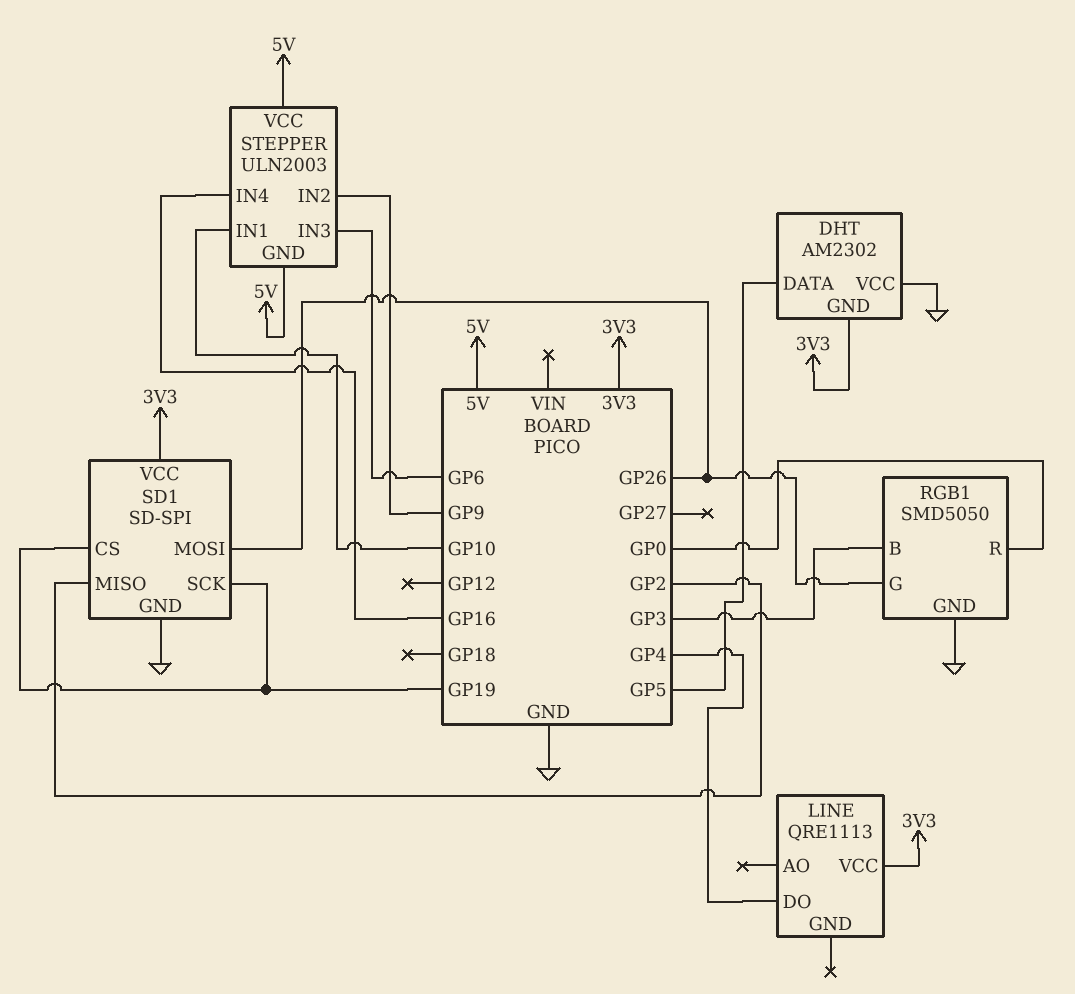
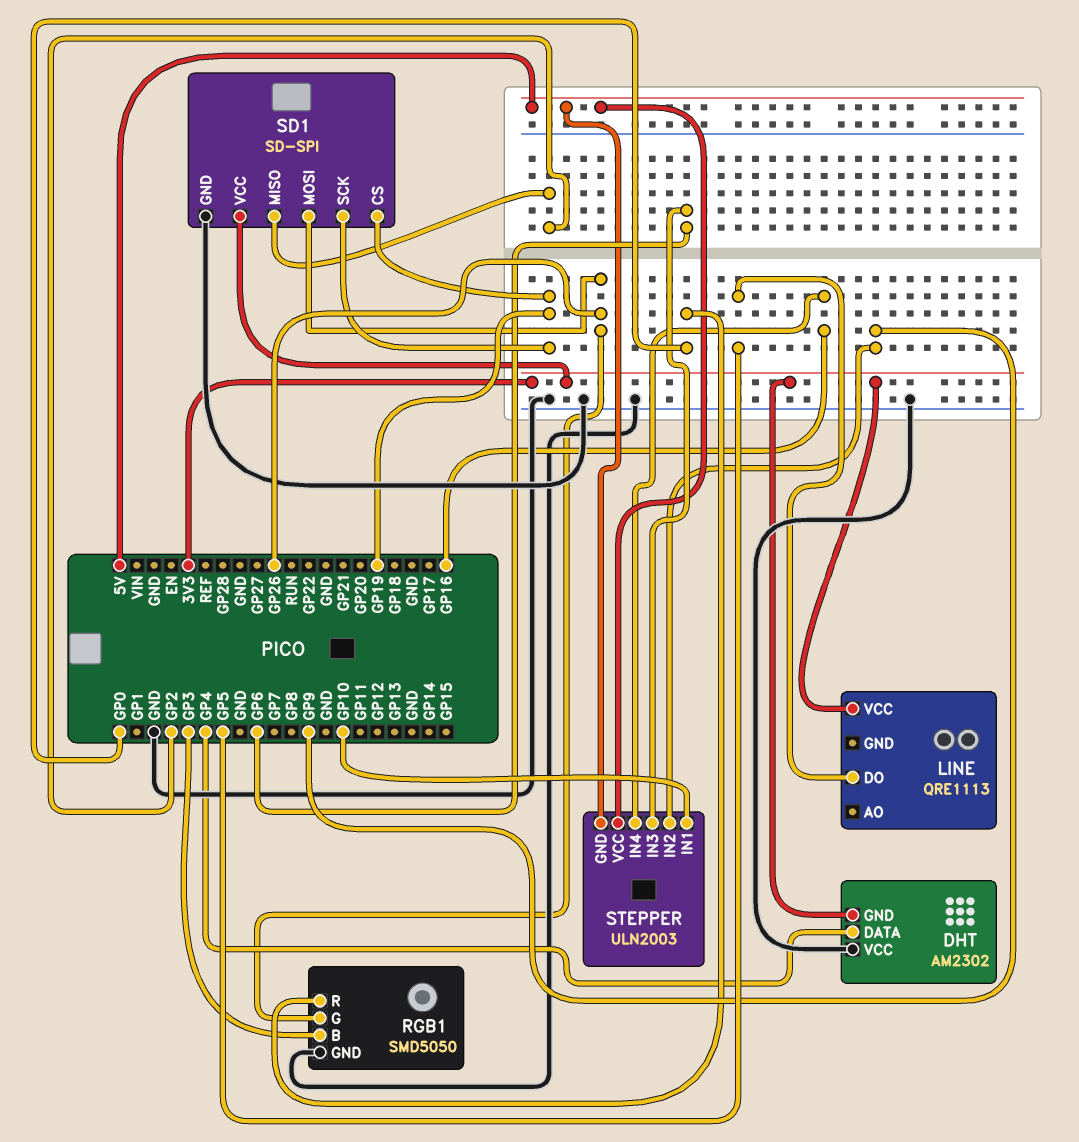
DHT pin DATA: GP5 -> GP4
LINE pin DO: GP4 -> GP5

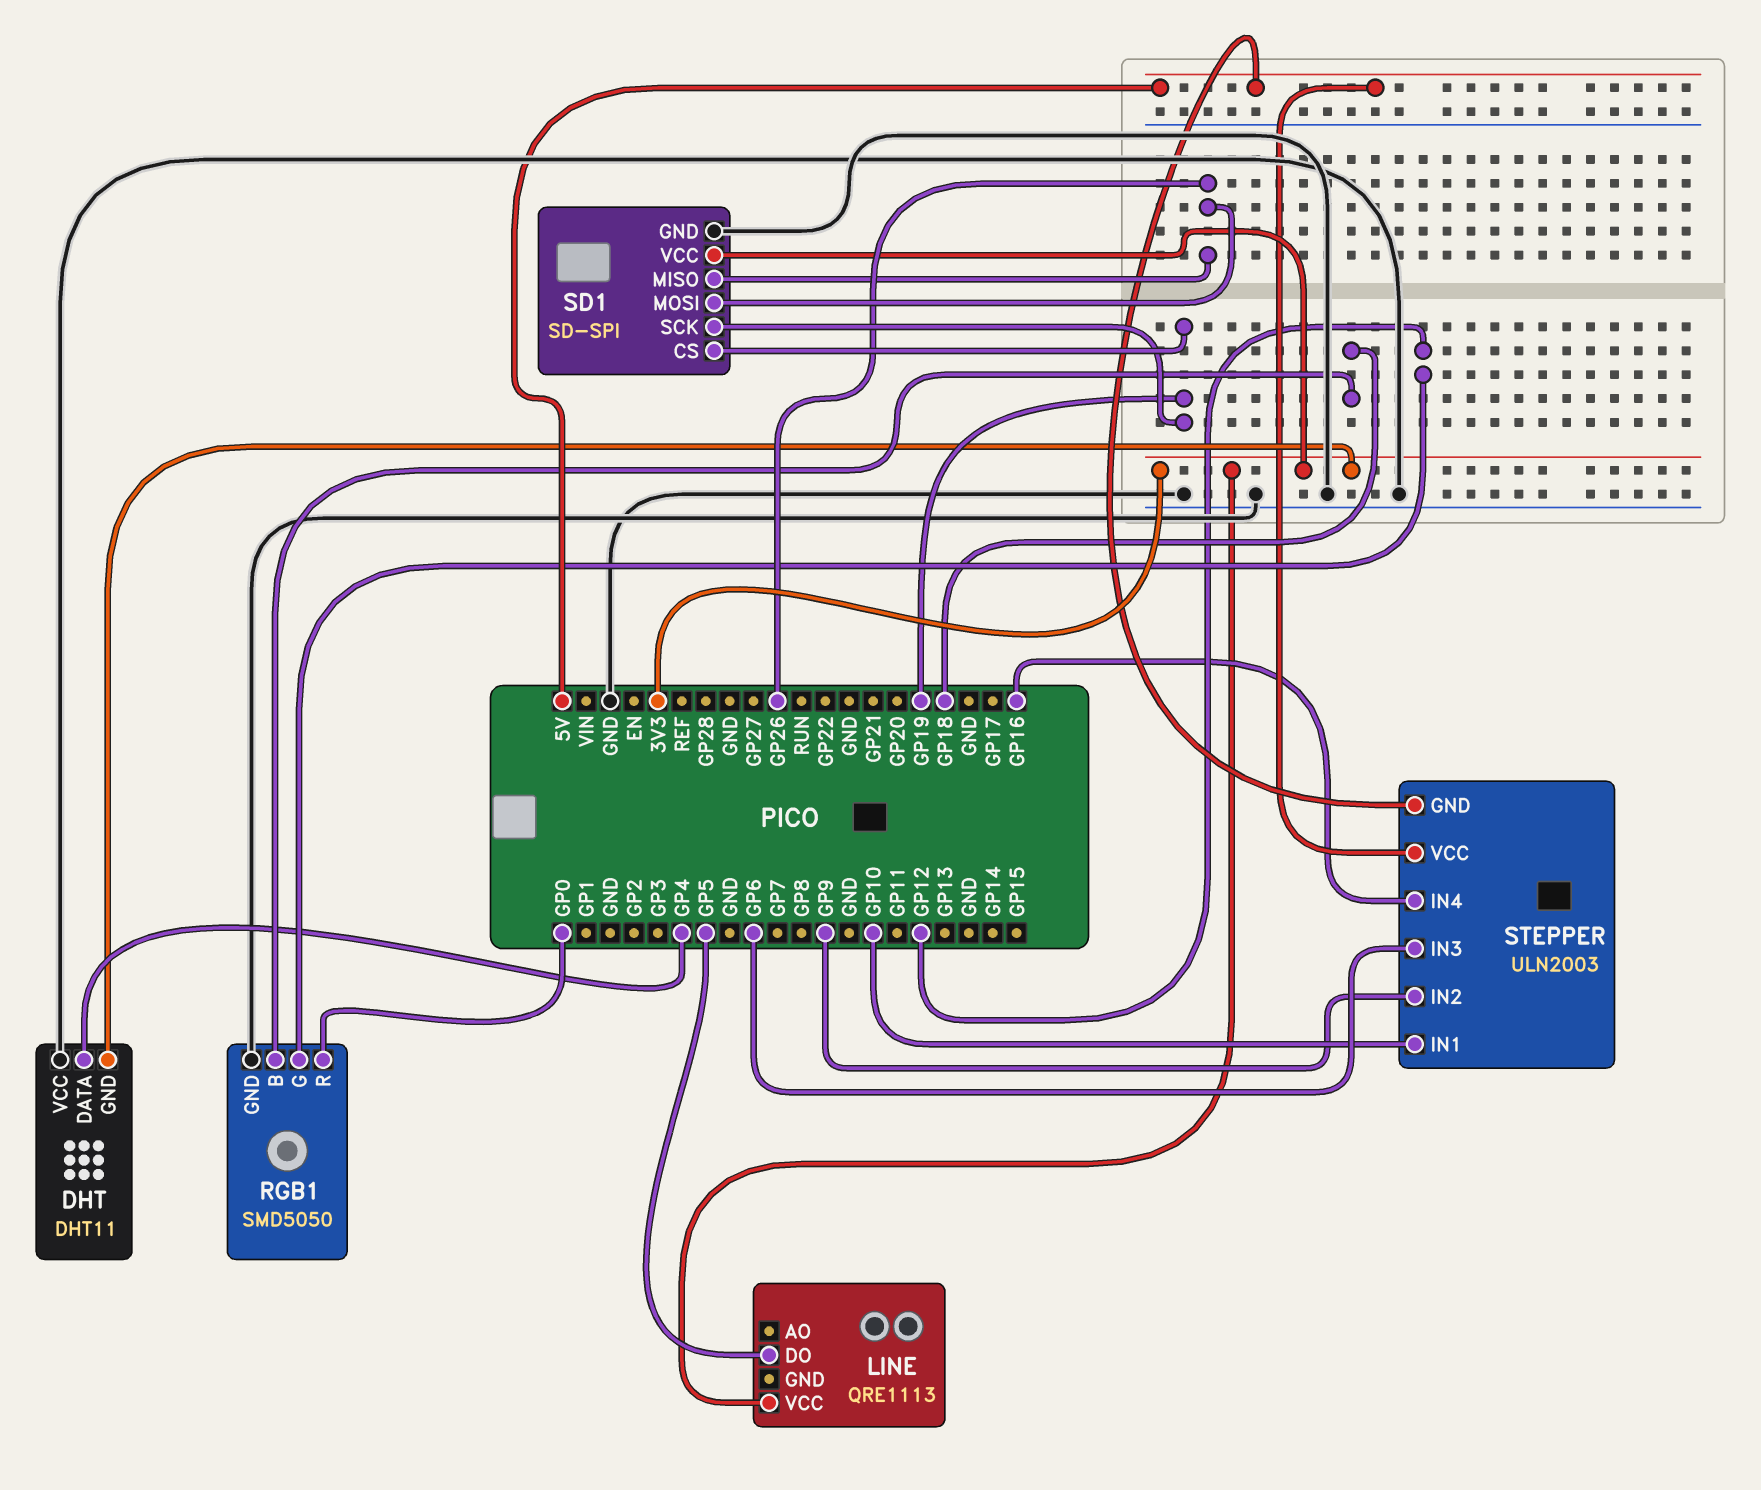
DHT: AM2302 -> DHT11
RGB1 pin B: GP3 -> GP18
RGB1 pin G: GP26 -> GP12
SD1 pin MISO: GP2 -> GP26

